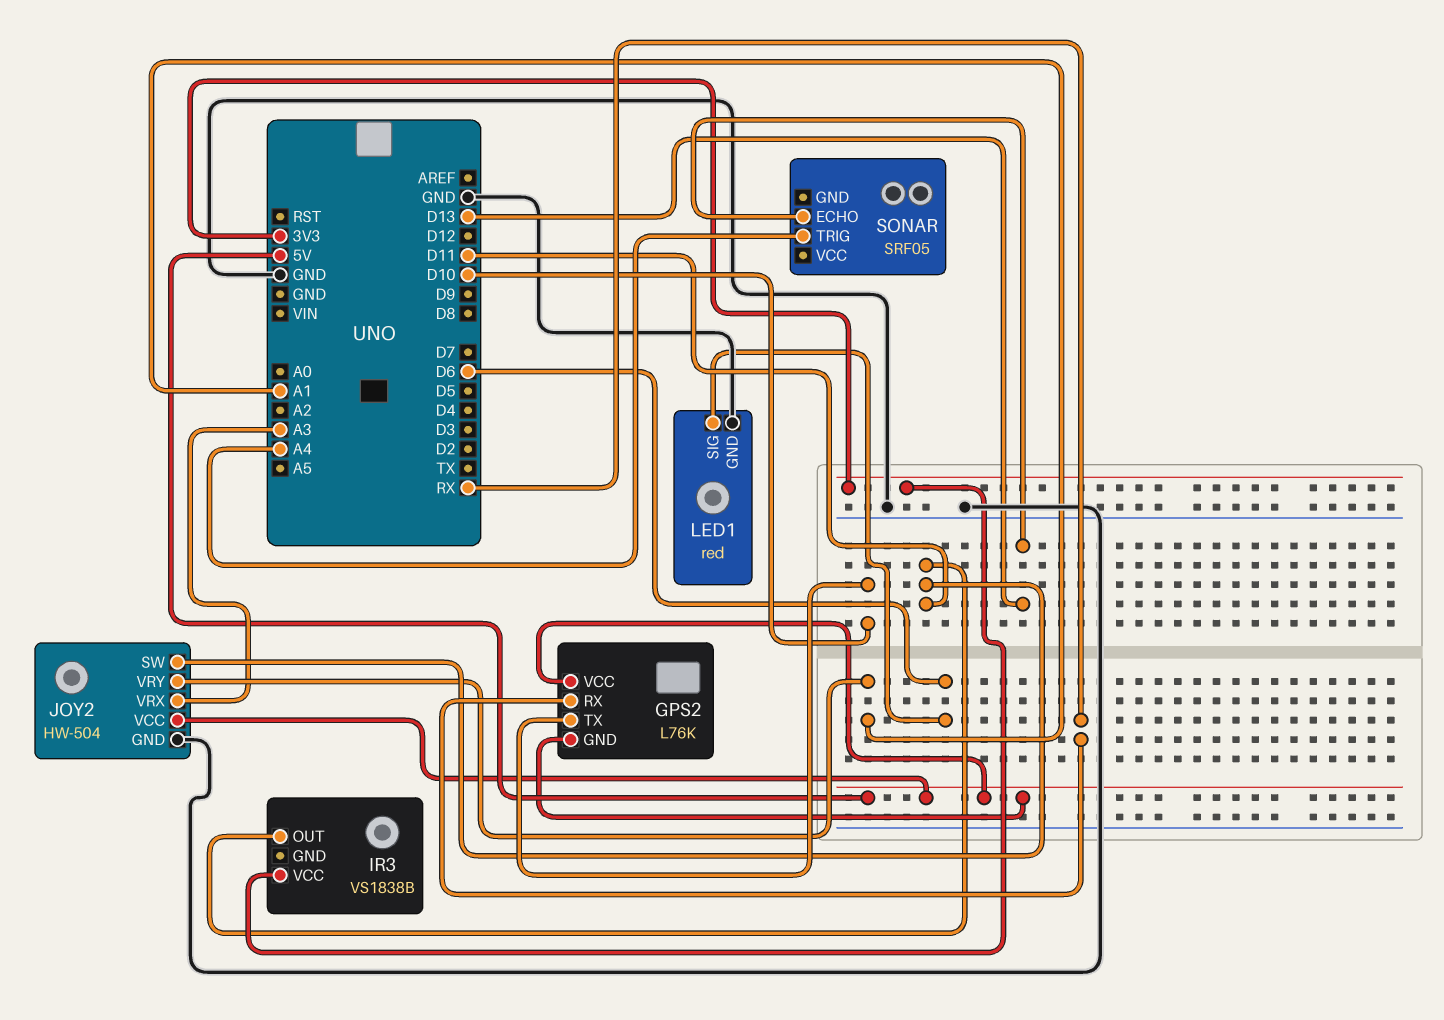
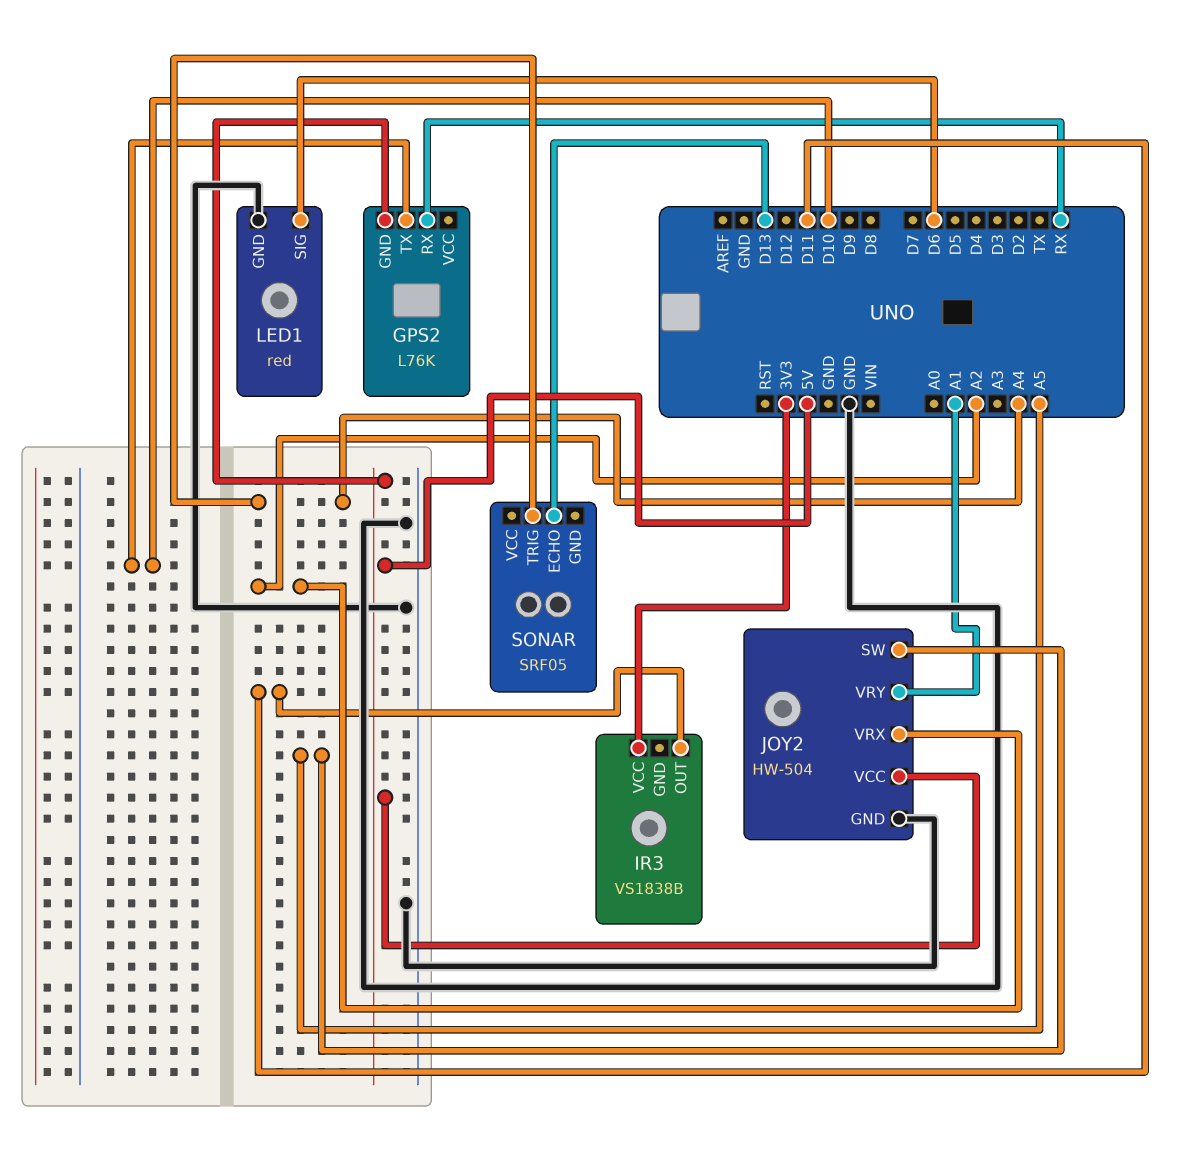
GPS2 pin VCC: 5V -> none
JOY2 pin SW: D11 -> A5
JOY2 pin VRX: A3 -> A2

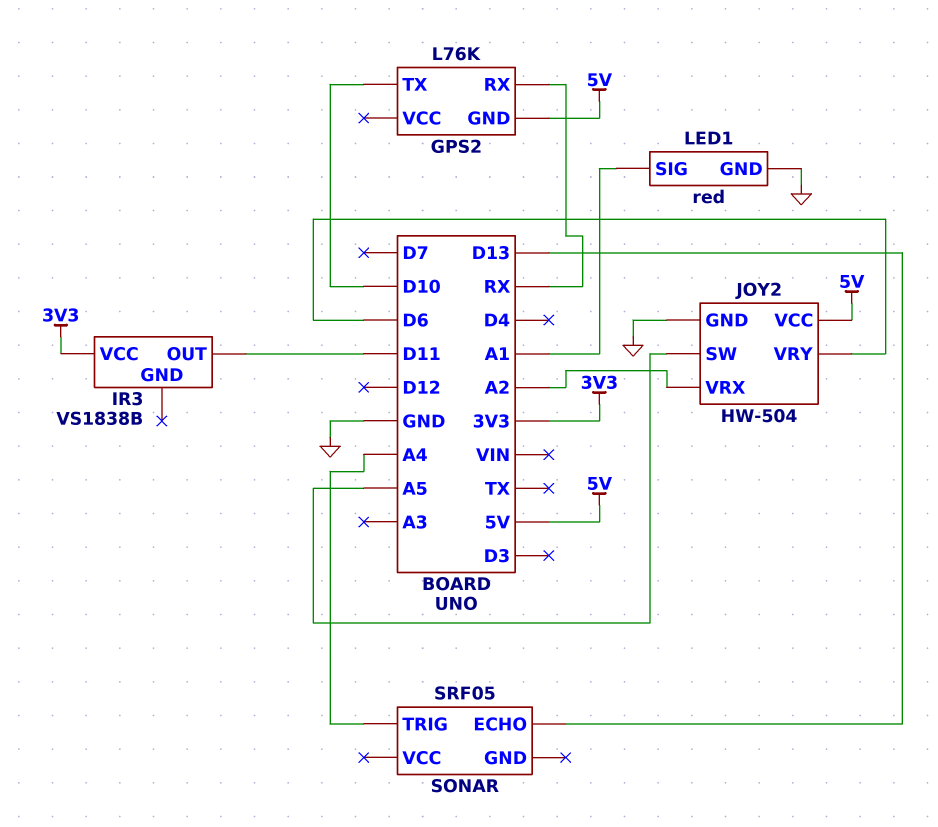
JOY2 pin VRY: A1 -> D6
LED1 pin SIG: D6 -> A1

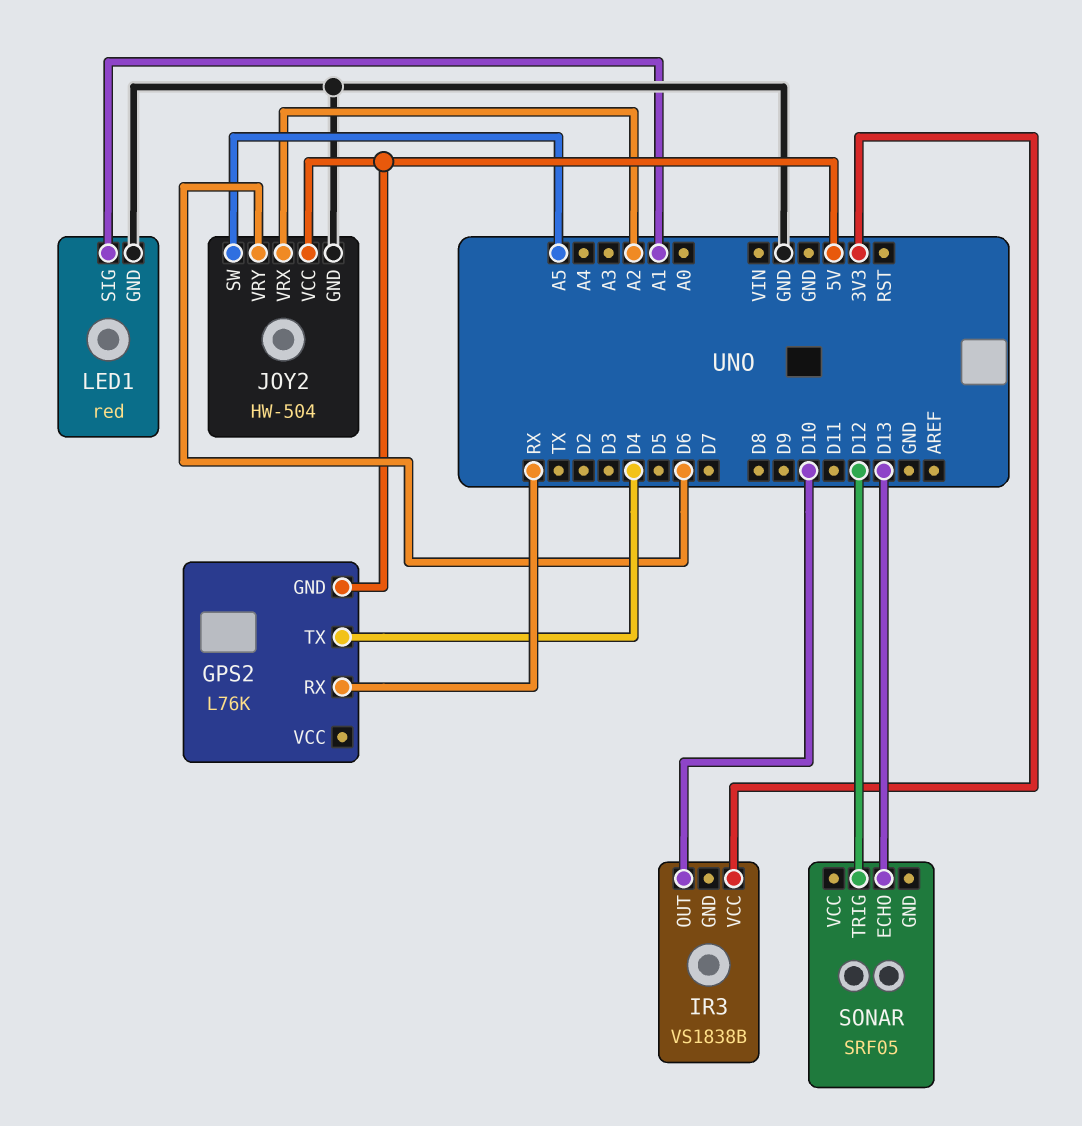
GPS2 pin TX: D10 -> D4
IR3 pin OUT: D11 -> D10
SONAR pin TRIG: A4 -> D12

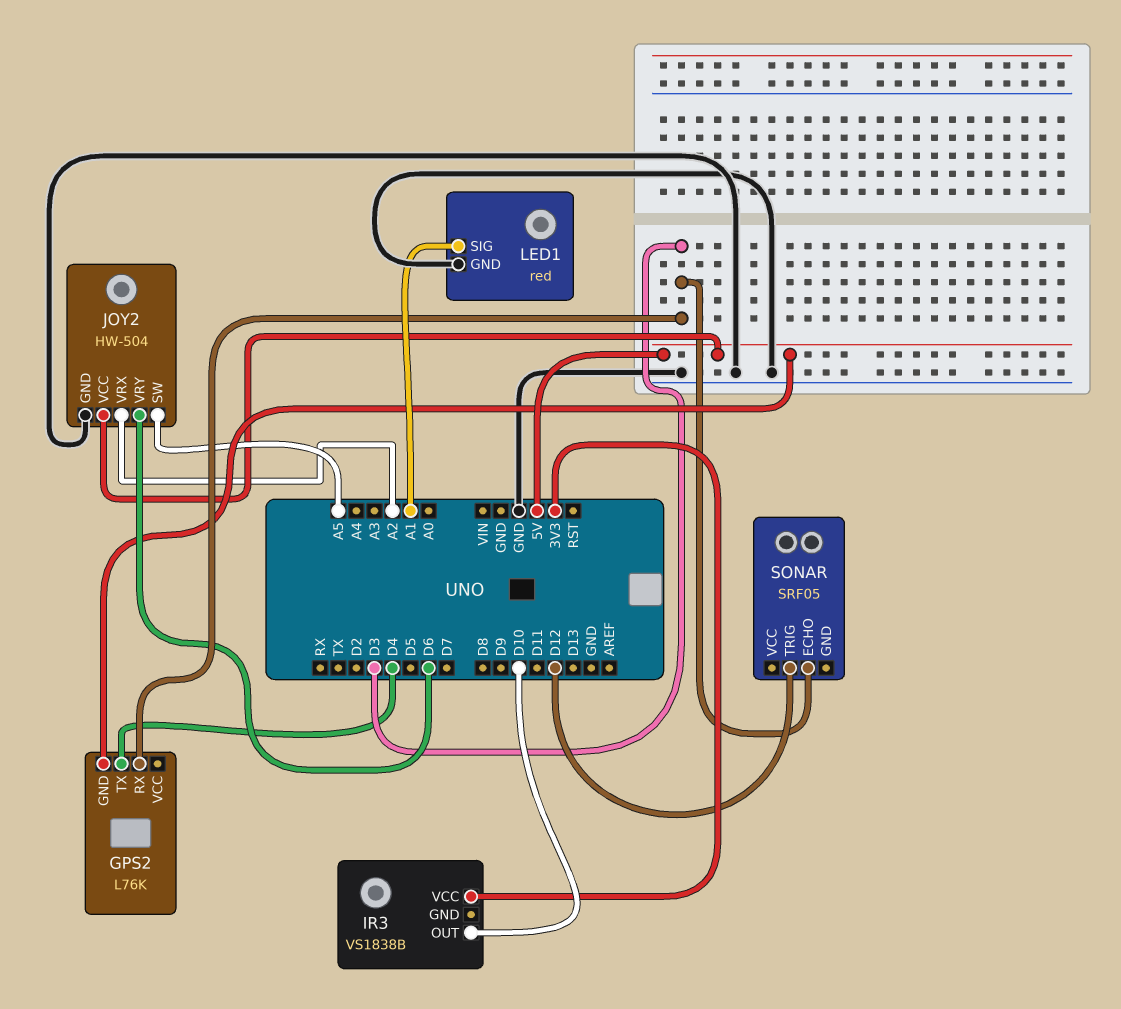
GPS2 pin RX: RX -> D3
SONAR pin ECHO: D13 -> D3

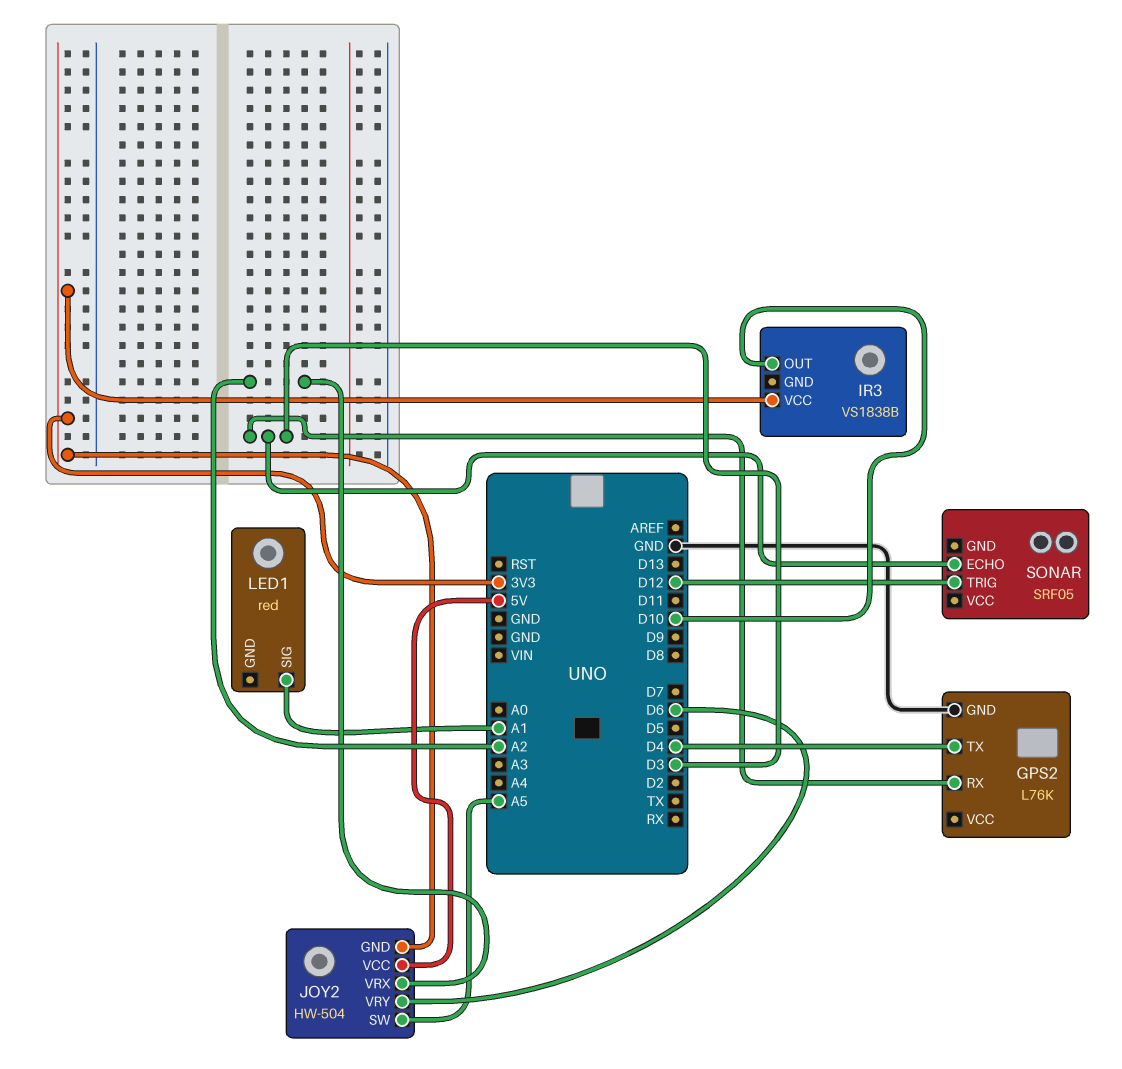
GPS2 pin GND: 5V -> GND
JOY2 pin GND: GND -> 3V3
LED1 pin GND: GND -> none

